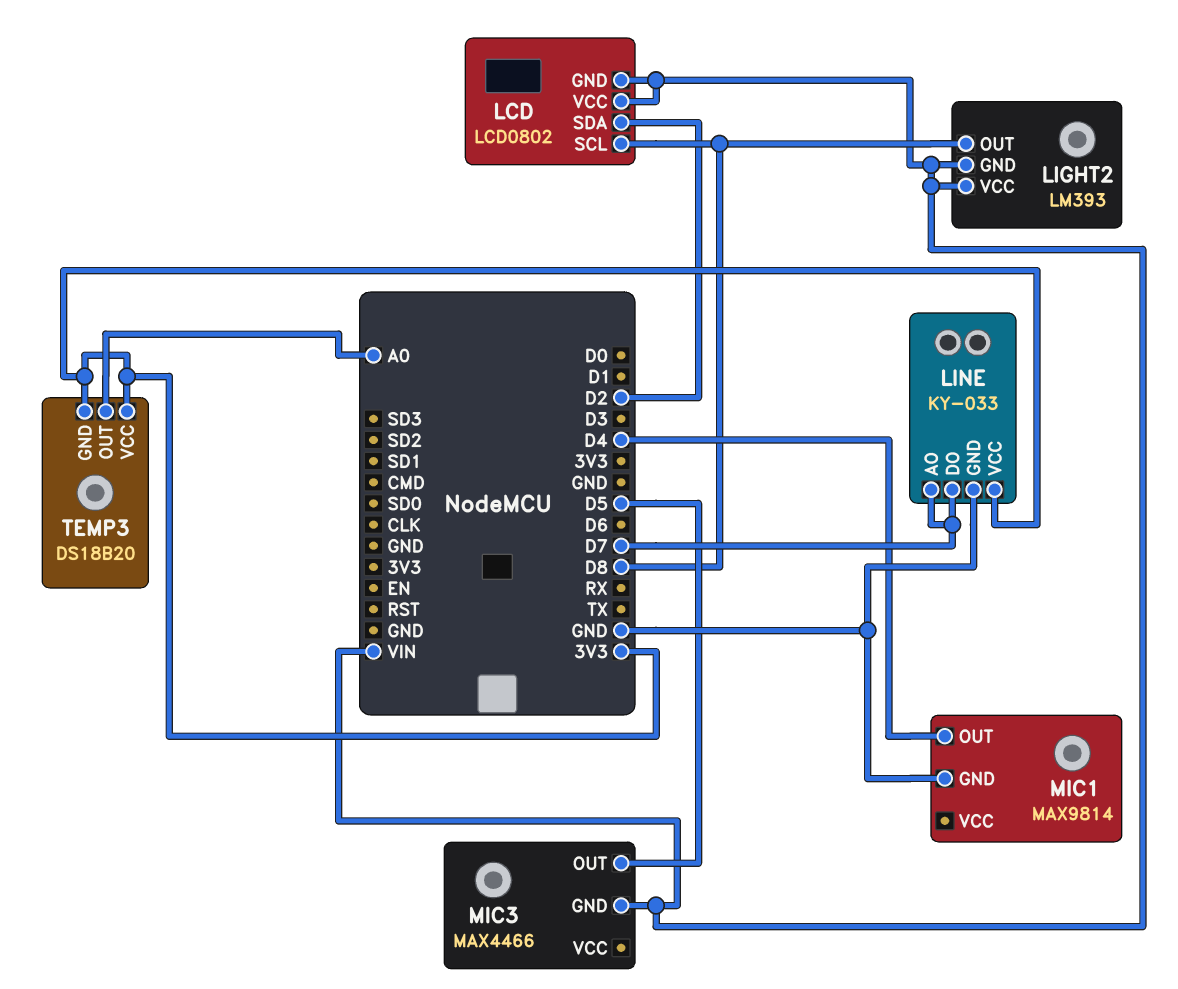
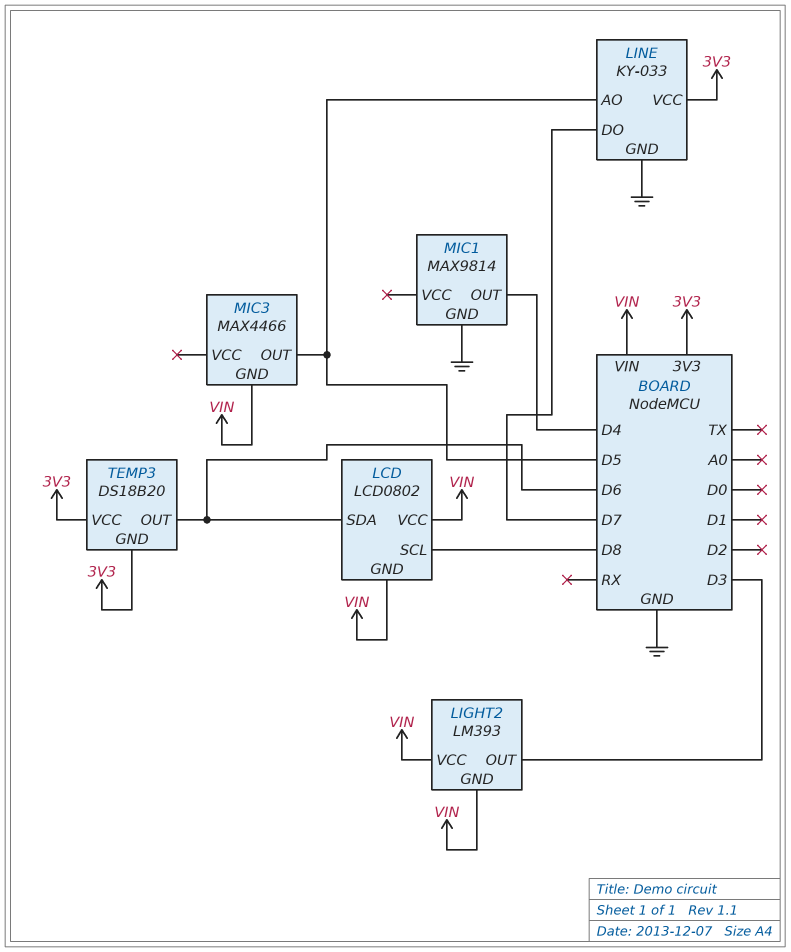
LCD pin SDA: D2 -> D6
LIGHT2 pin OUT: D8 -> D3
LINE pin AO: D7 -> D5
TEMP3 pin OUT: A0 -> D6

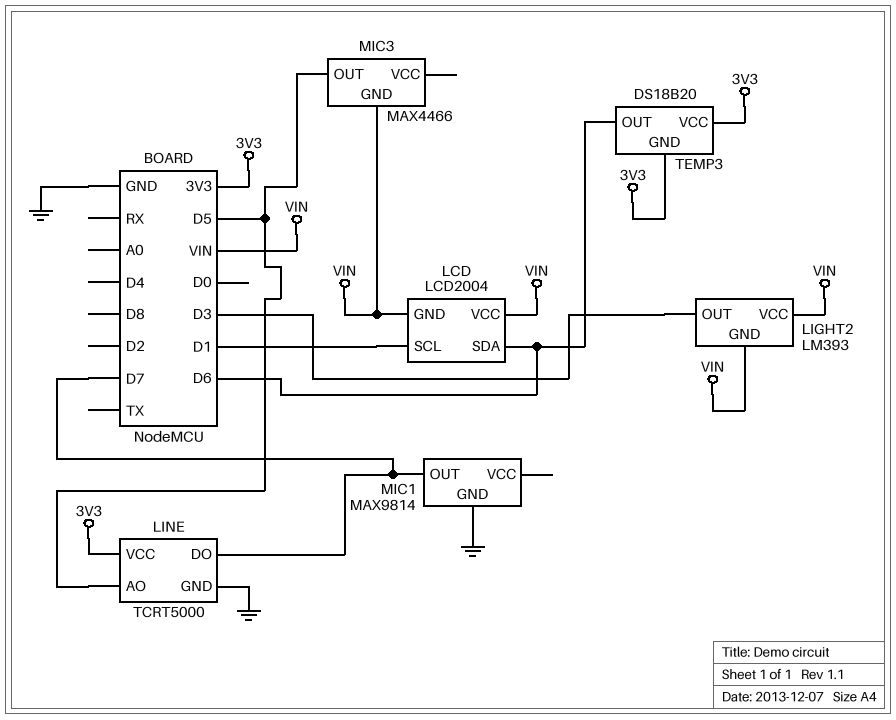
LCD: LCD0802 -> LCD2004
LCD pin SCL: D8 -> D1
LINE: KY-033 -> TCRT5000
MIC1 pin OUT: D4 -> D7

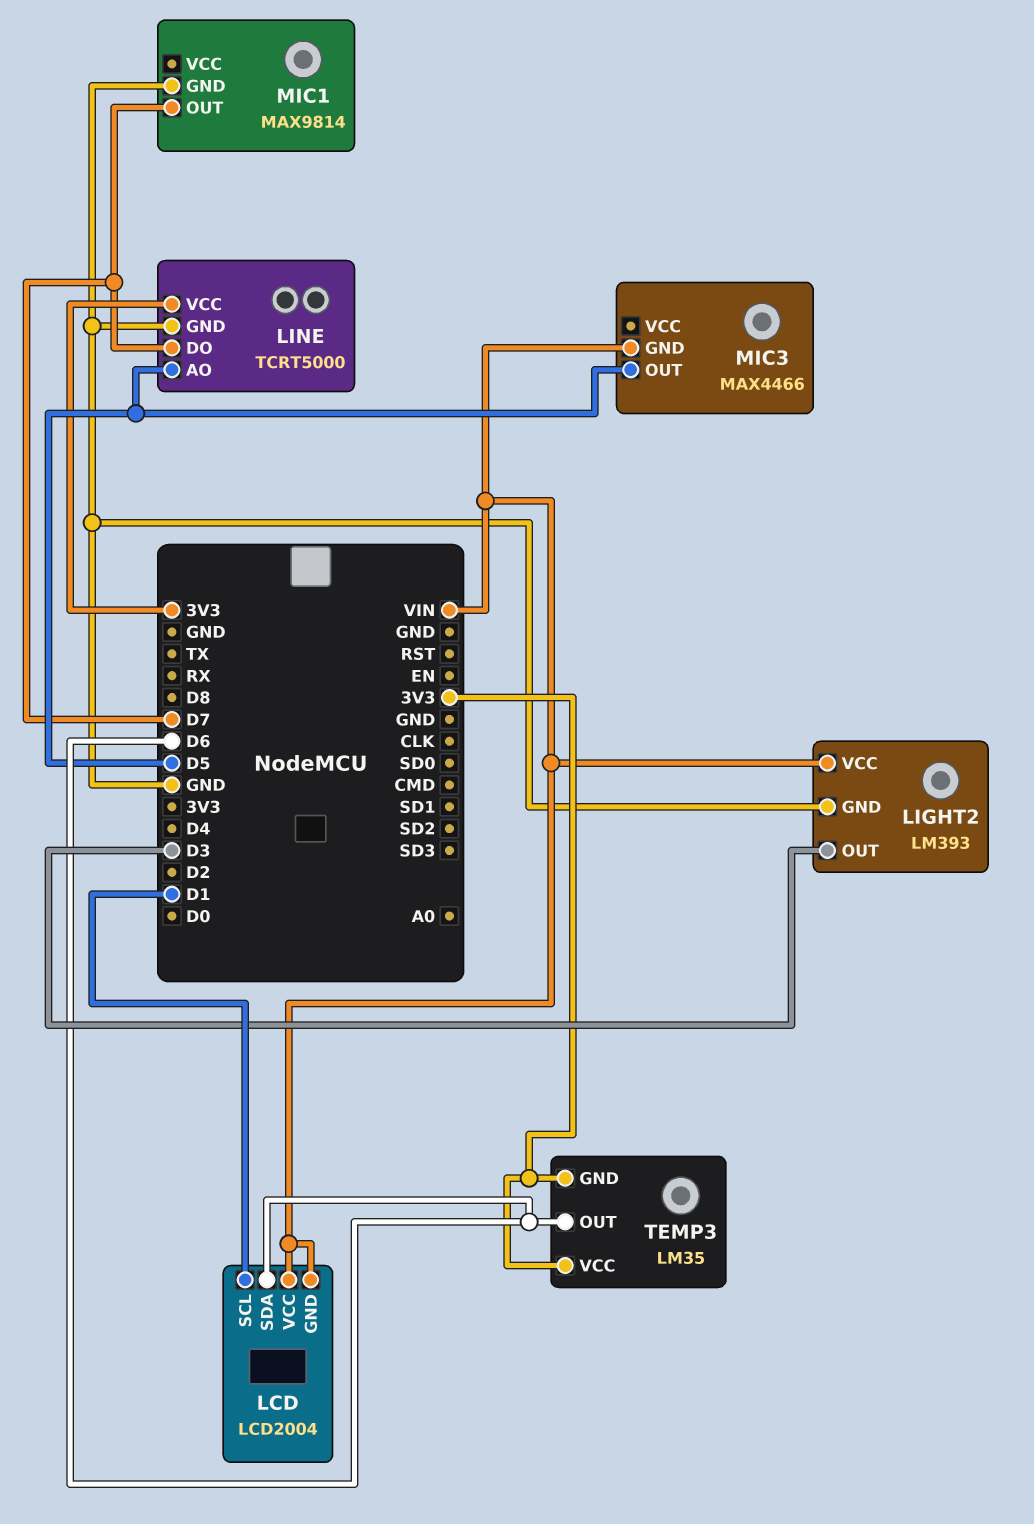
LIGHT2 pin GND: VIN -> GND
TEMP3: DS18B20 -> LM35

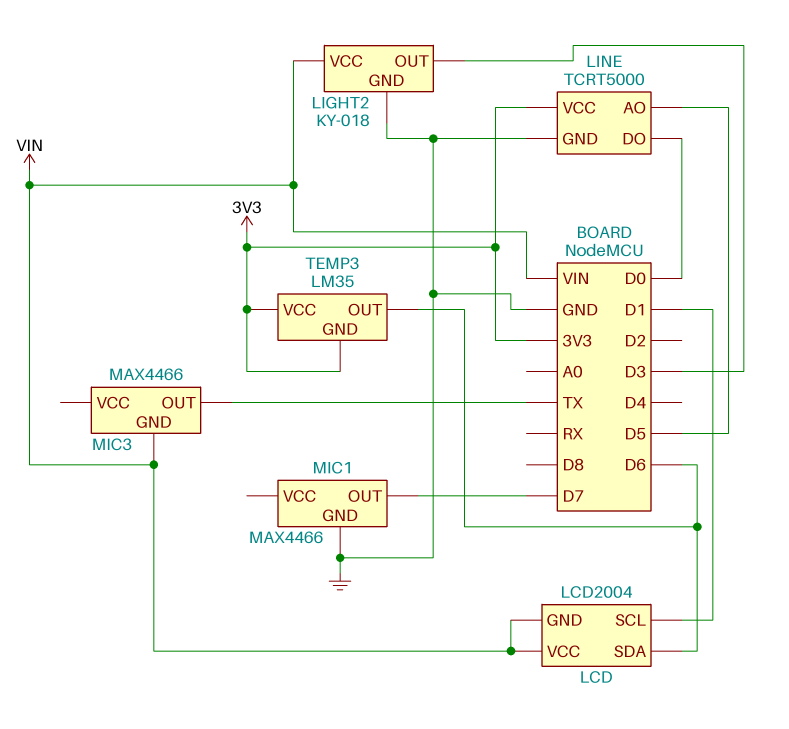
LIGHT2: LM393 -> KY-018
LINE pin DO: D7 -> D0
MIC1: MAX9814 -> MAX4466
MIC3 pin OUT: D5 -> TX

